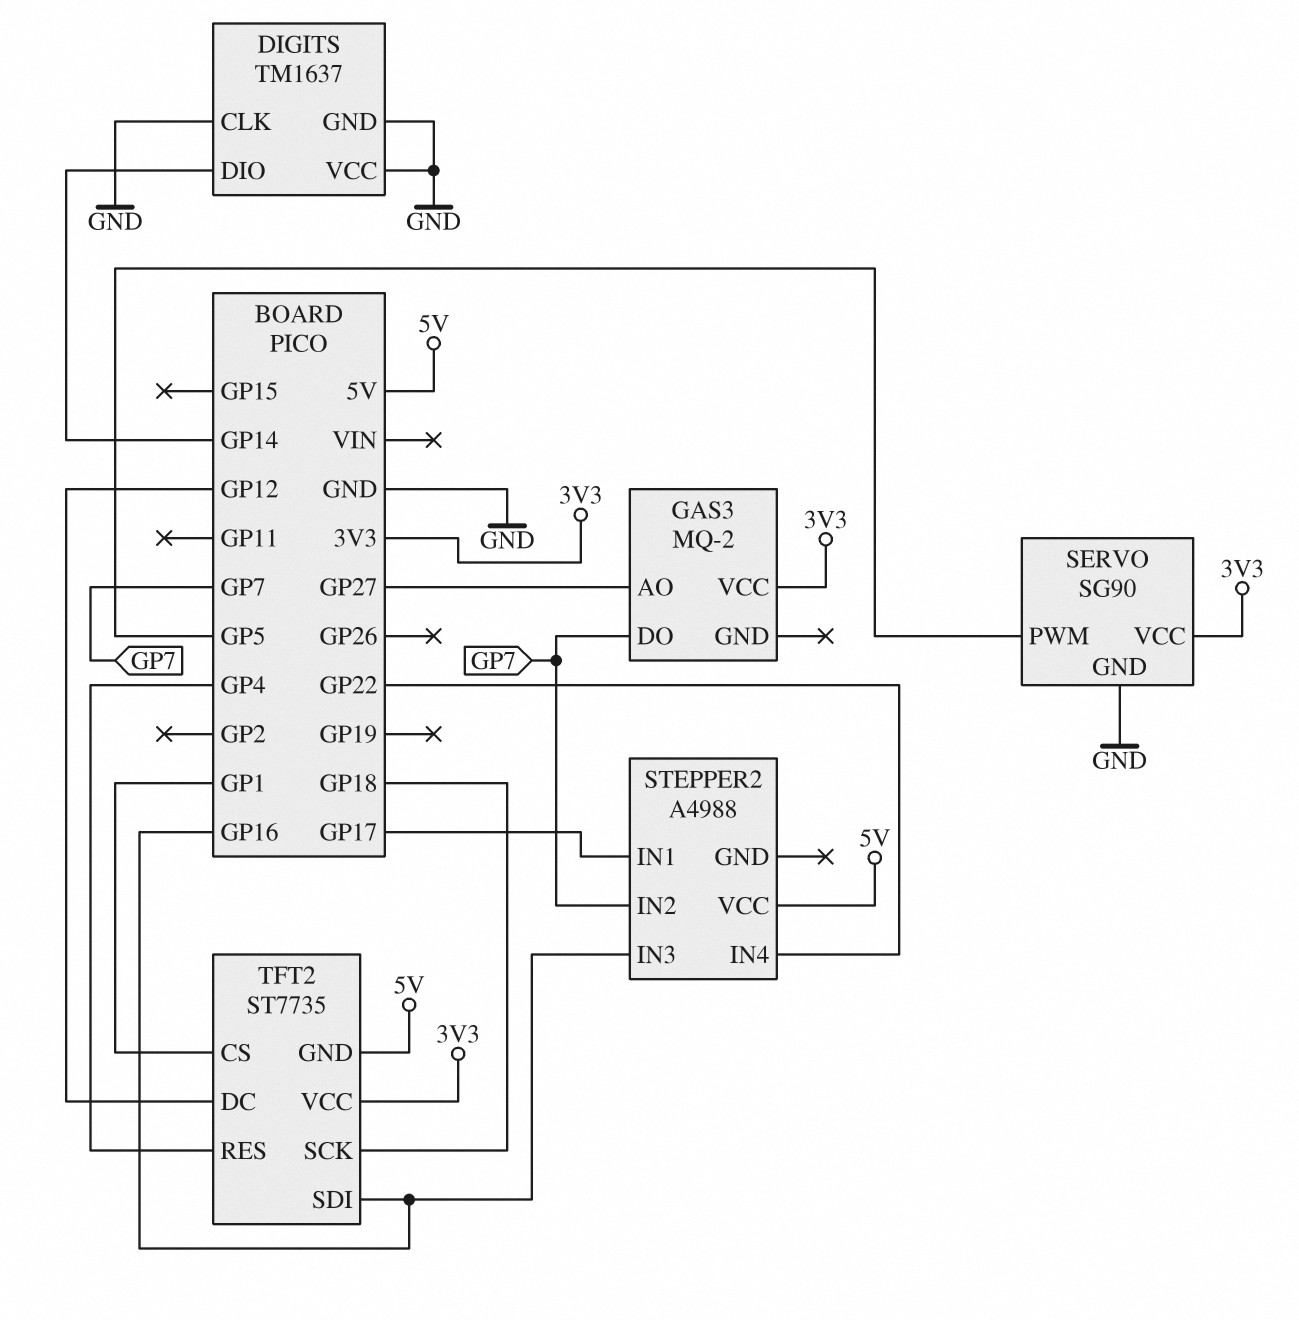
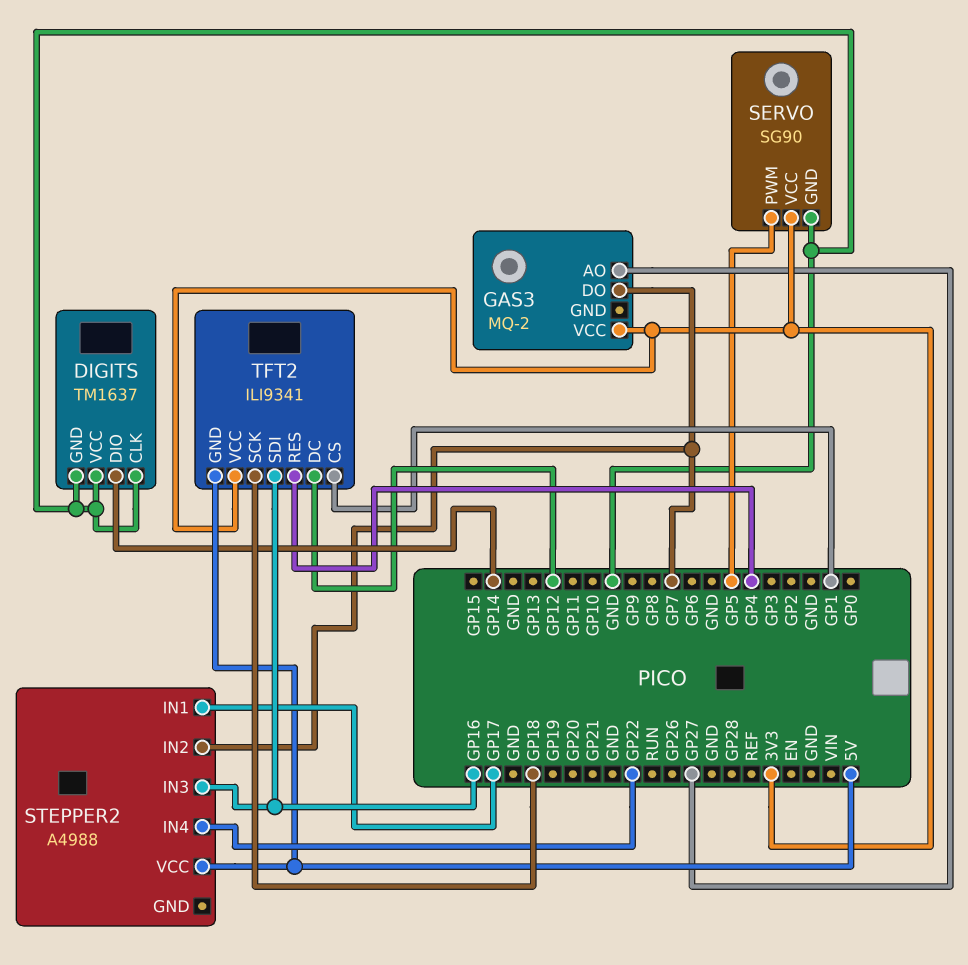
TFT2: ST7735 -> ILI9341

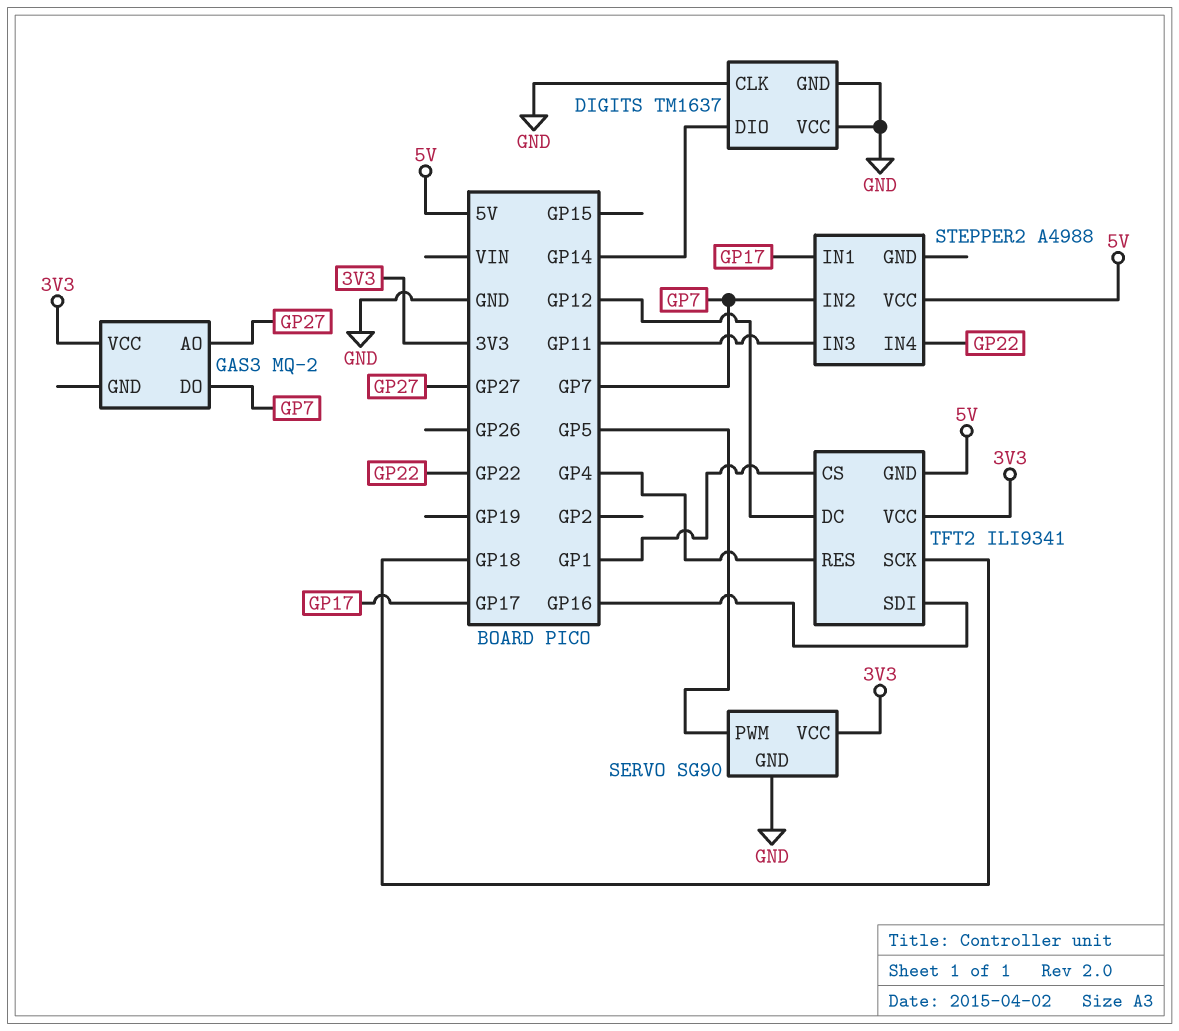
STEPPER2 pin IN3: GP16 -> GP11

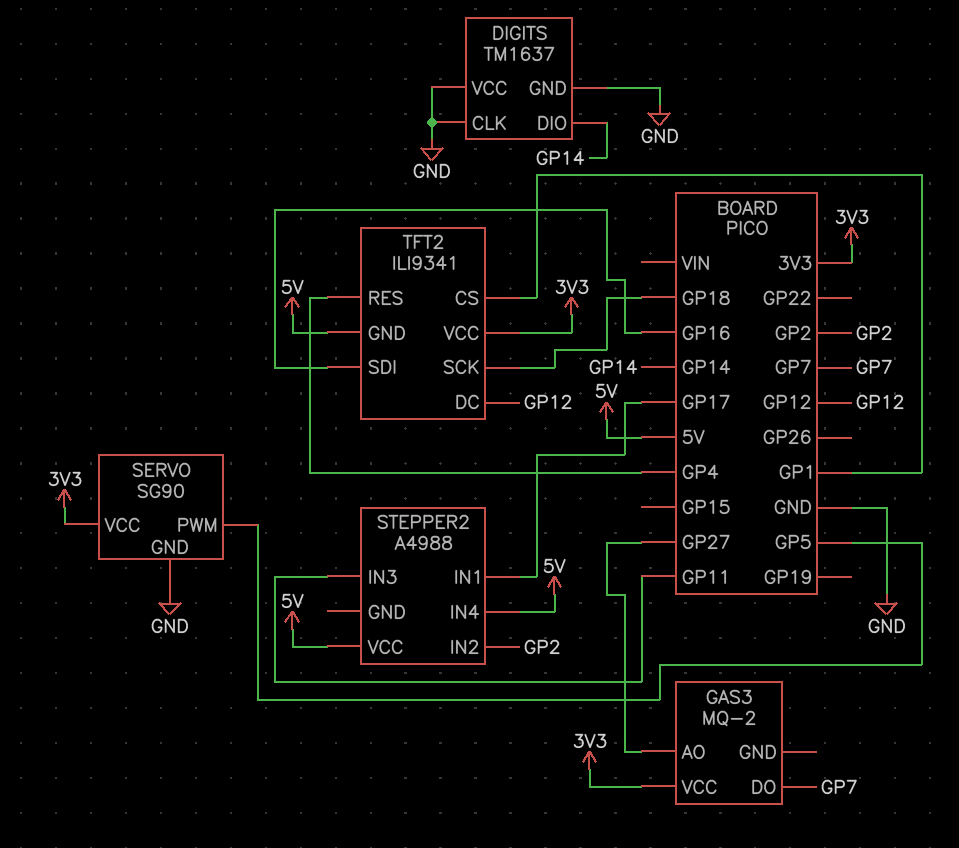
STEPPER2 pin IN2: GP7 -> GP2
STEPPER2 pin IN4: GP22 -> 5V

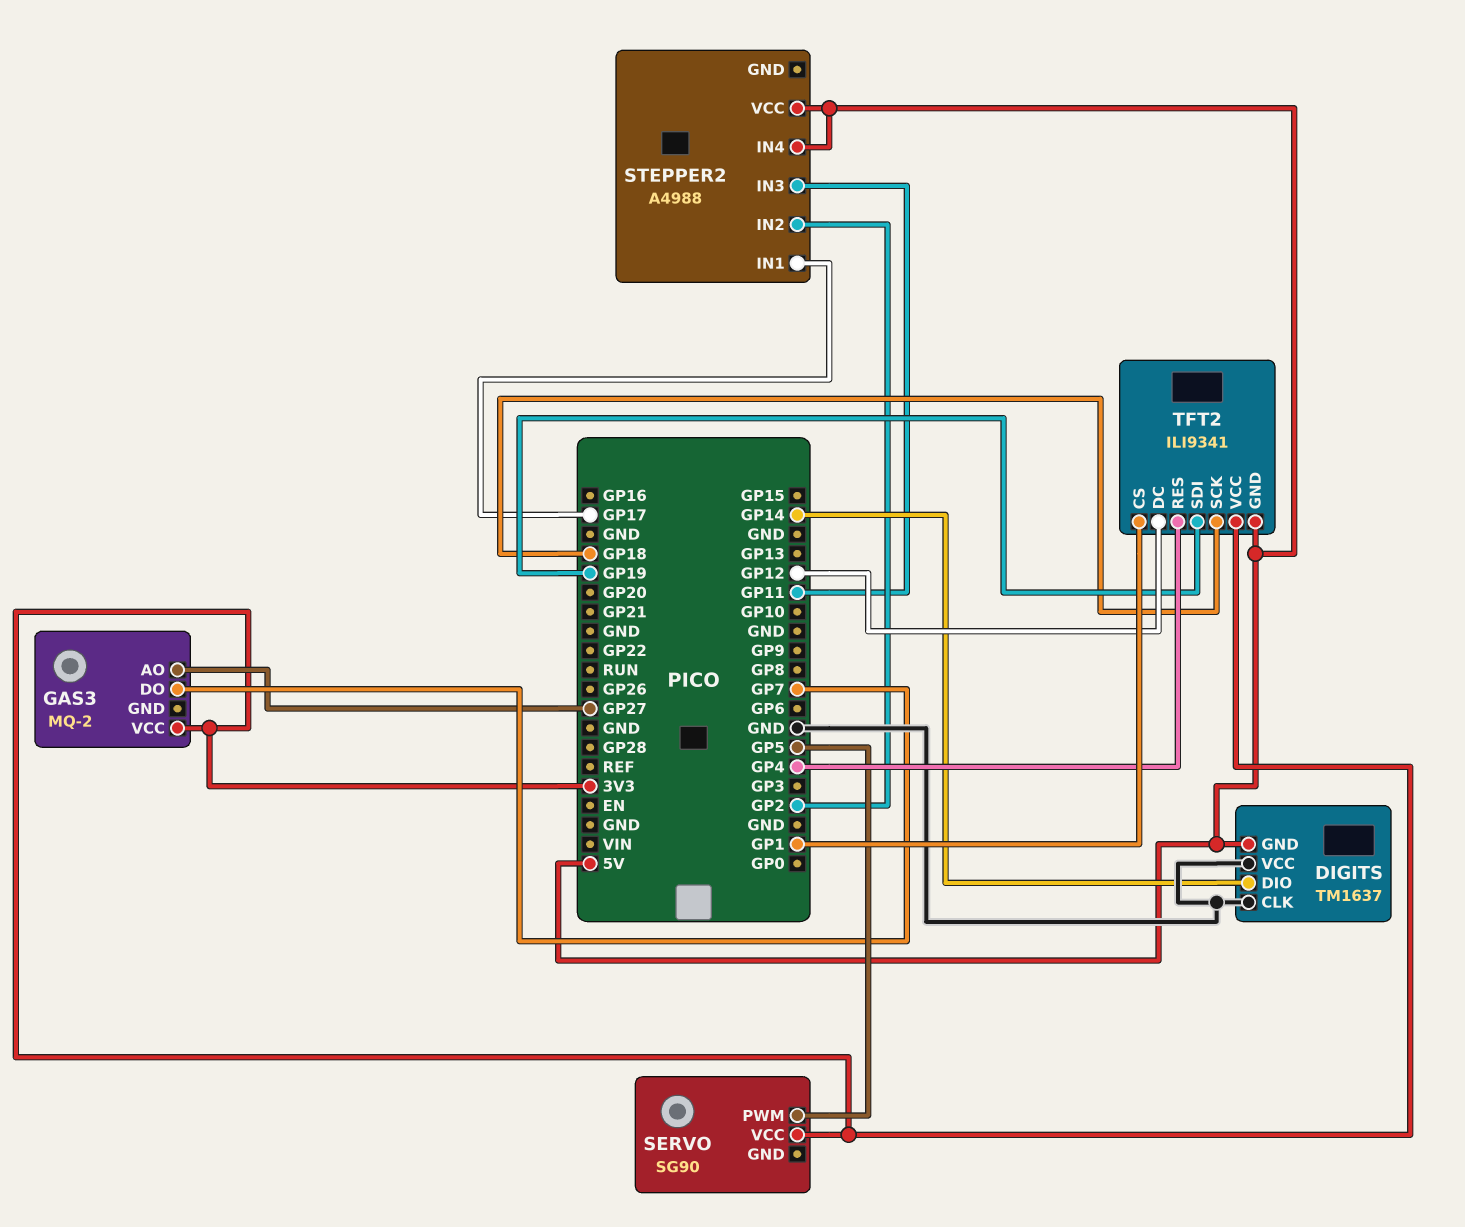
DIGITS pin GND: GND -> 5V
SERVO pin GND: GND -> none
TFT2 pin SDI: GP16 -> GP19

